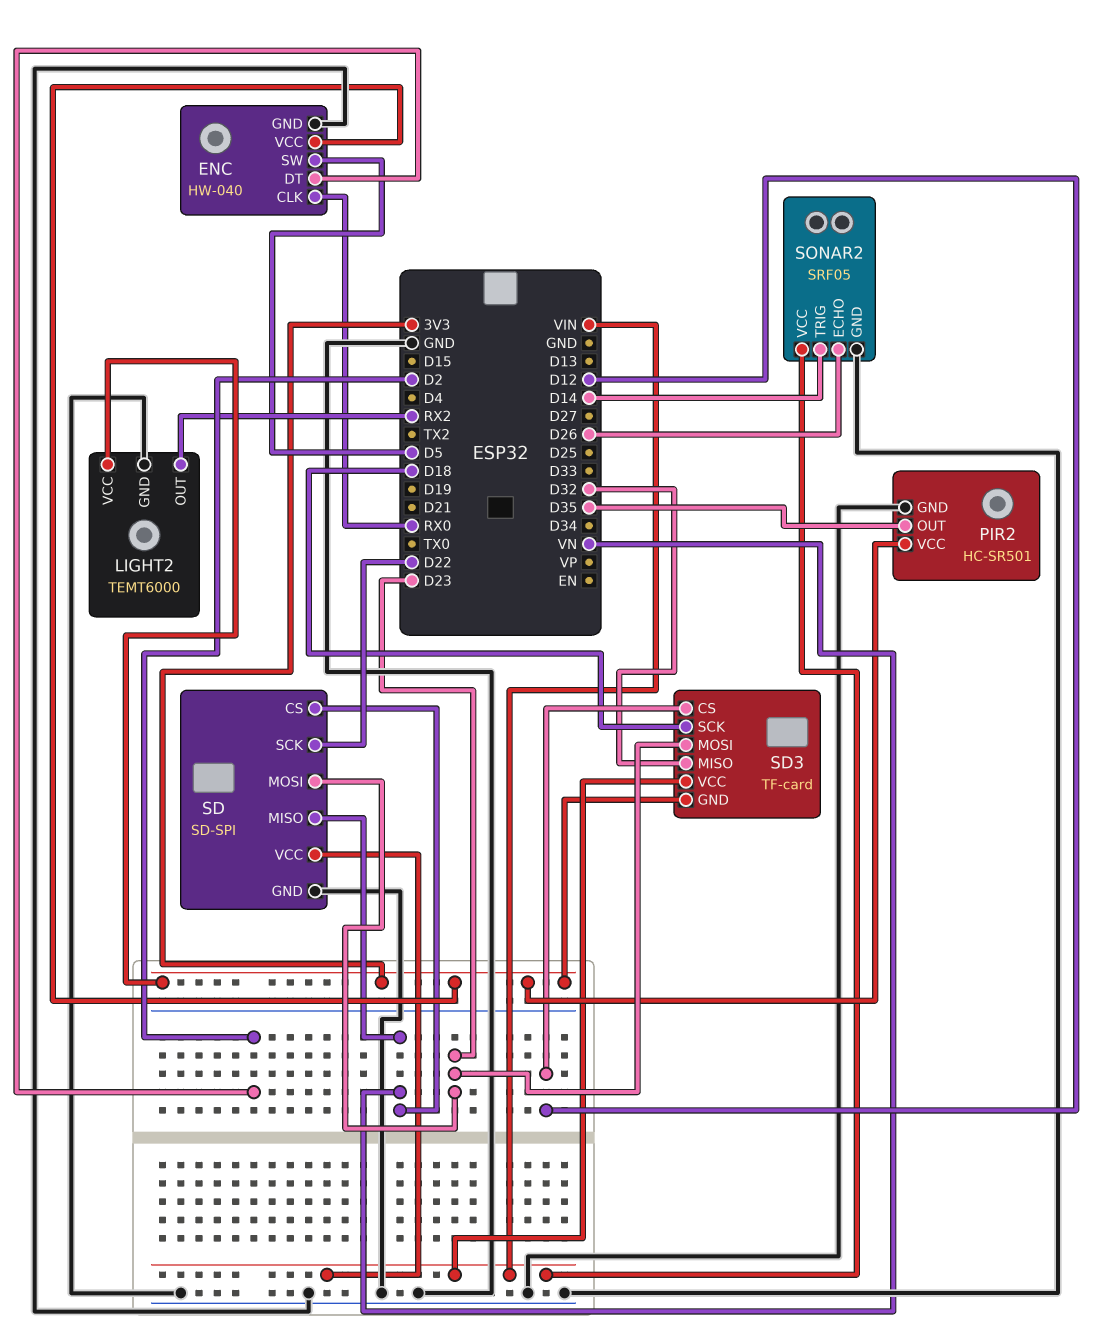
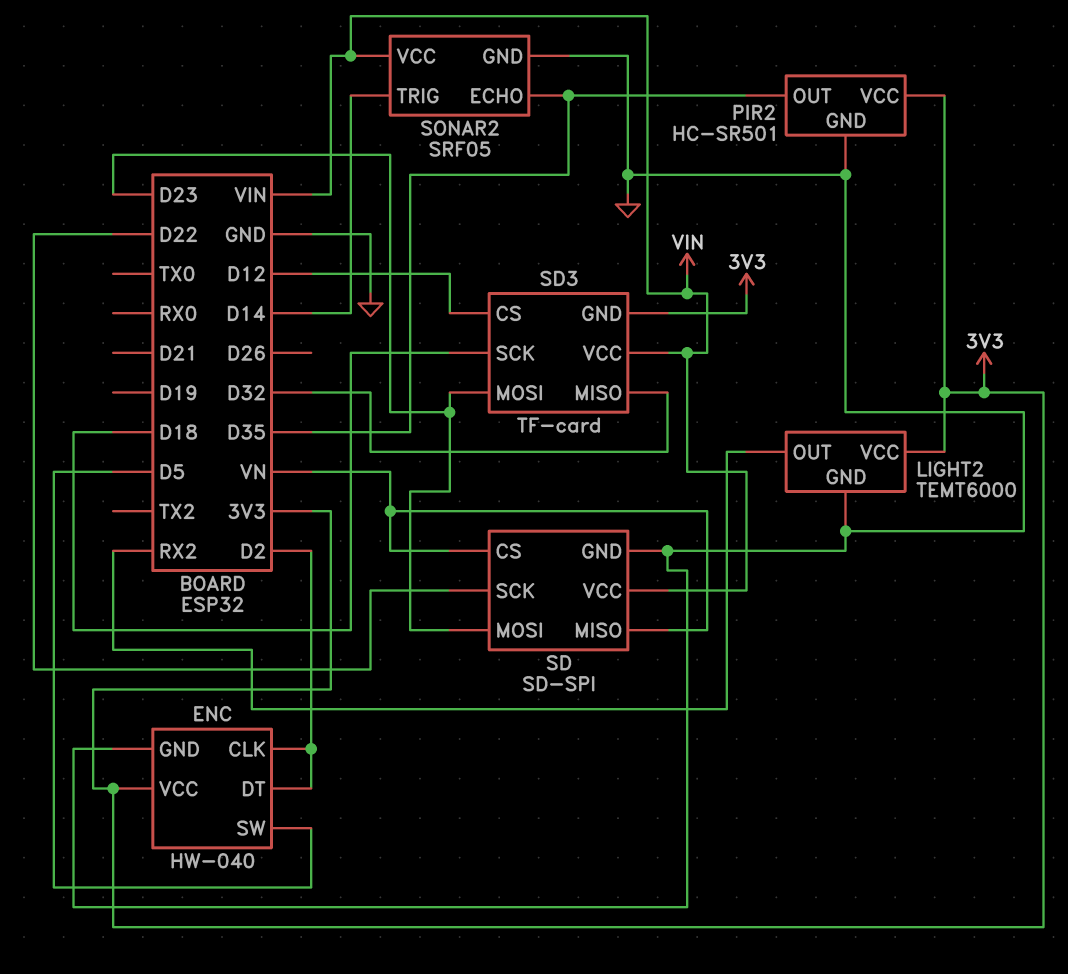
ENC pin CLK: RX0 -> D2
SONAR2 pin ECHO: D26 -> D35

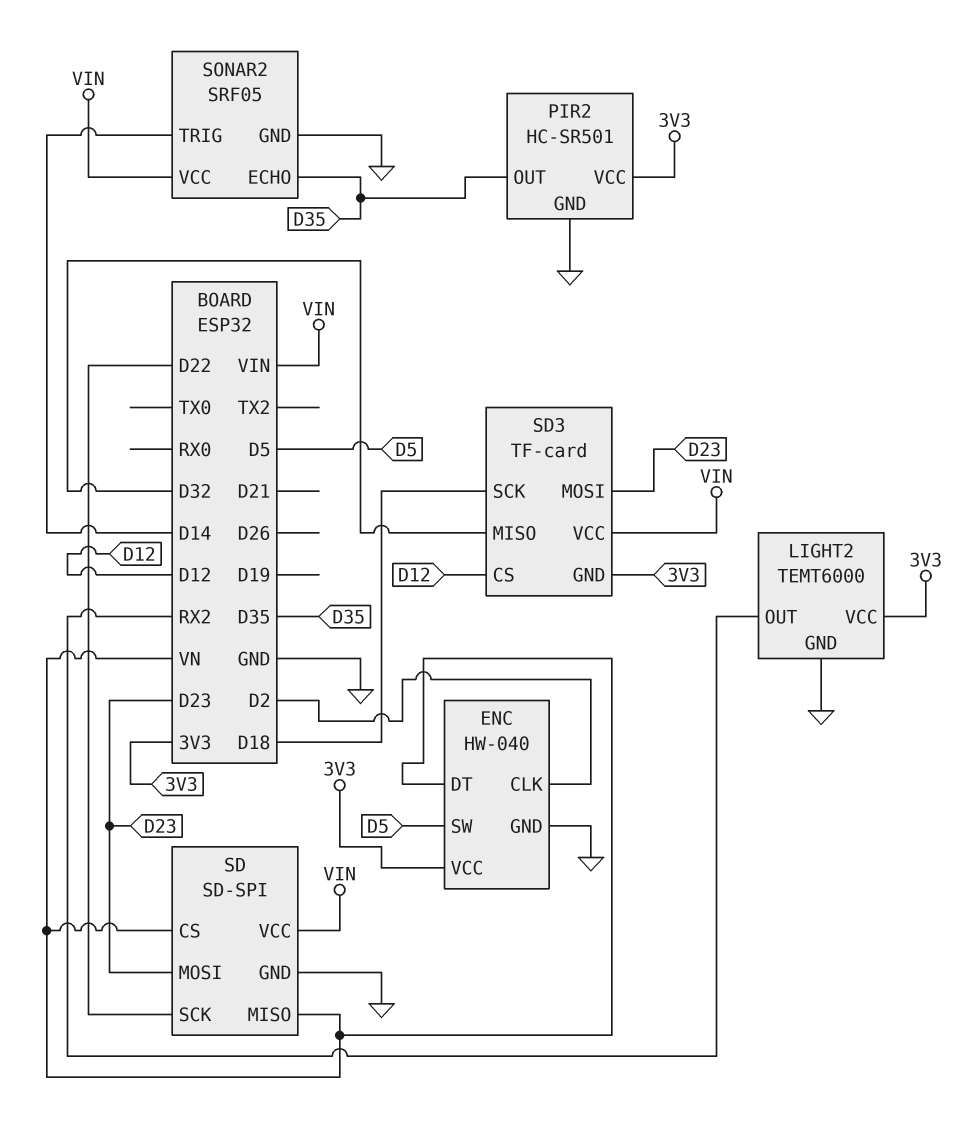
ENC pin DT: D2 -> VN

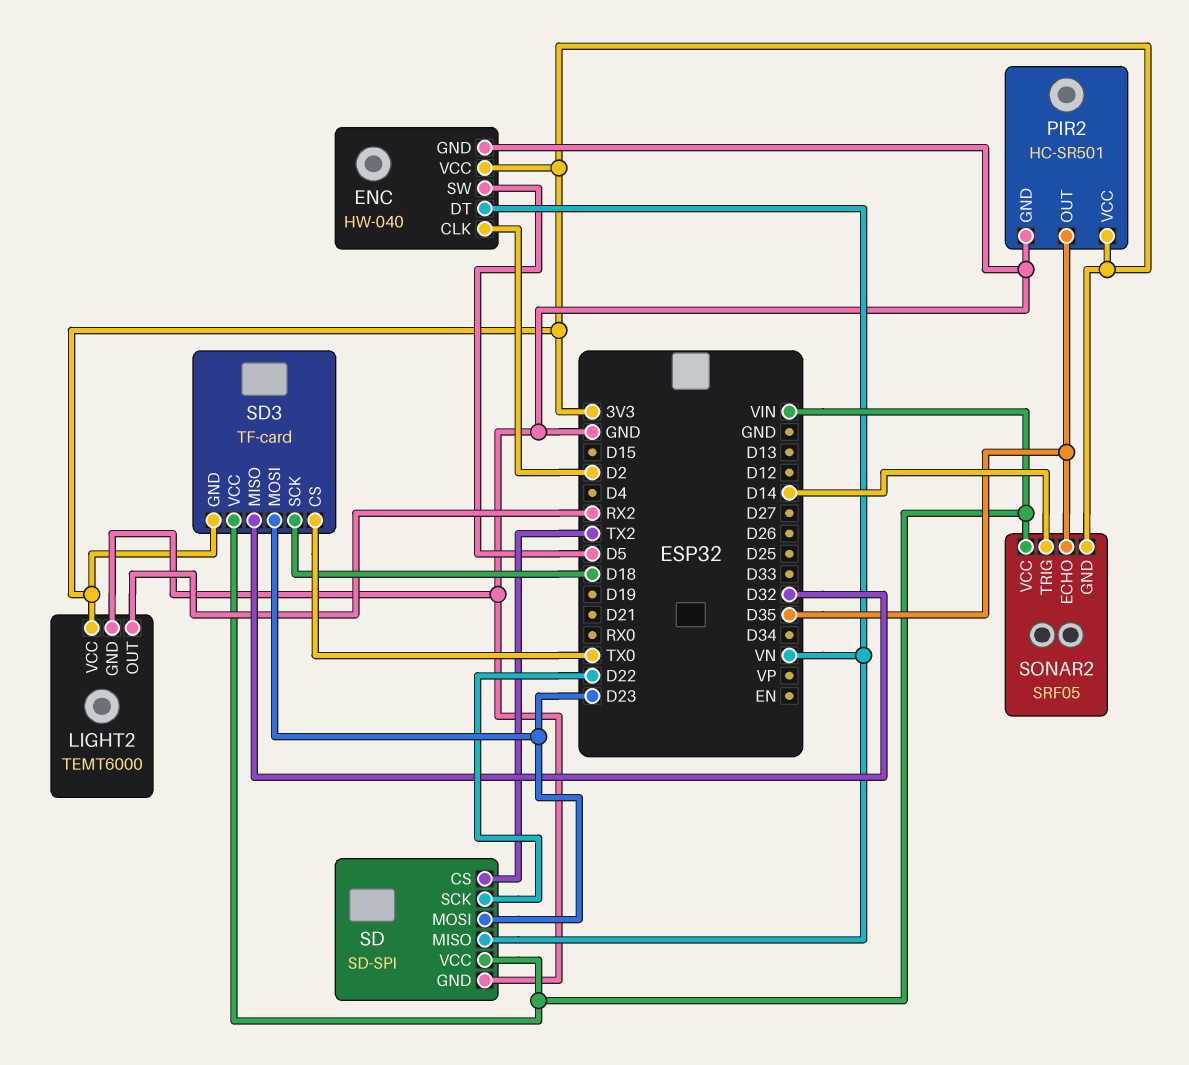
SD pin CS: VN -> TX2
SD3 pin CS: D12 -> TX0
SONAR2 pin GND: GND -> 3V3

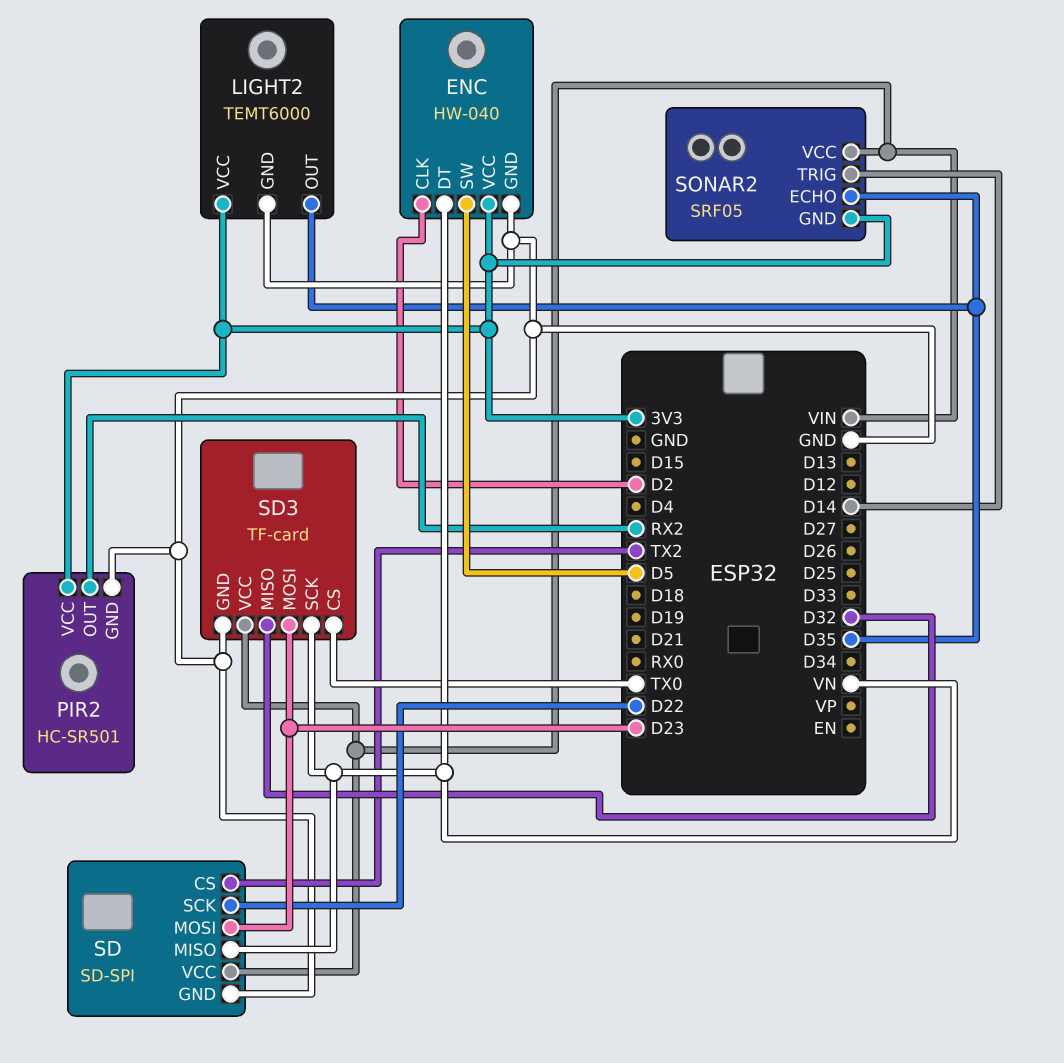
LIGHT2 pin OUT: RX2 -> D35
PIR2 pin OUT: D35 -> RX2
SD3 pin GND: 3V3 -> GND
SD3 pin SCK: D18 -> VN

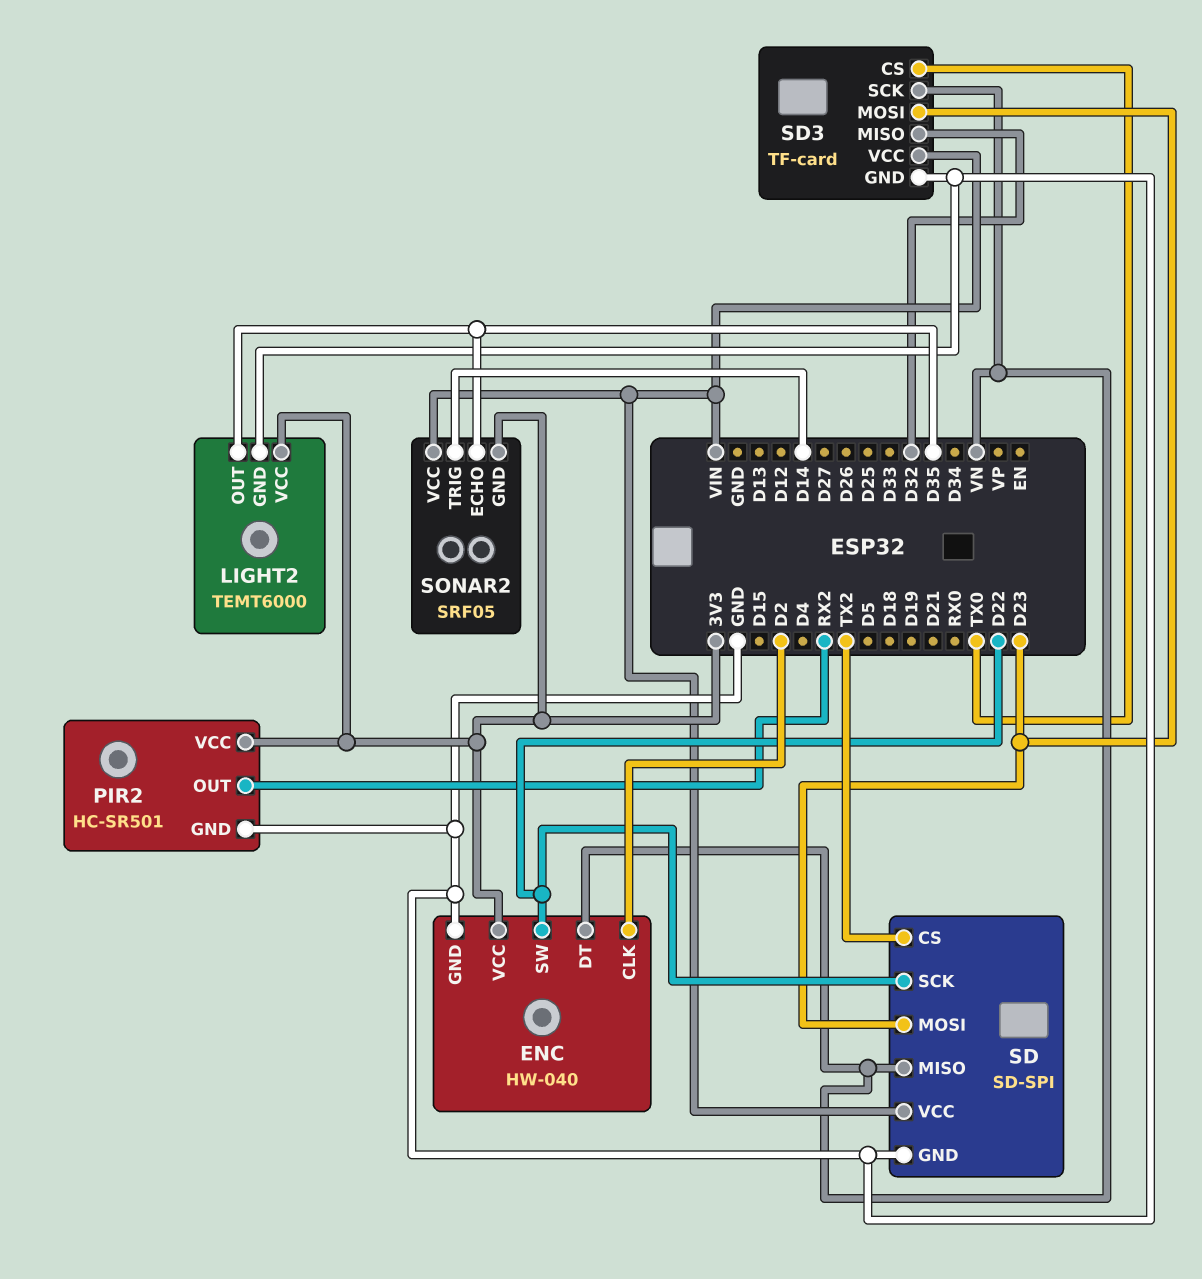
ENC pin SW: D5 -> D22

